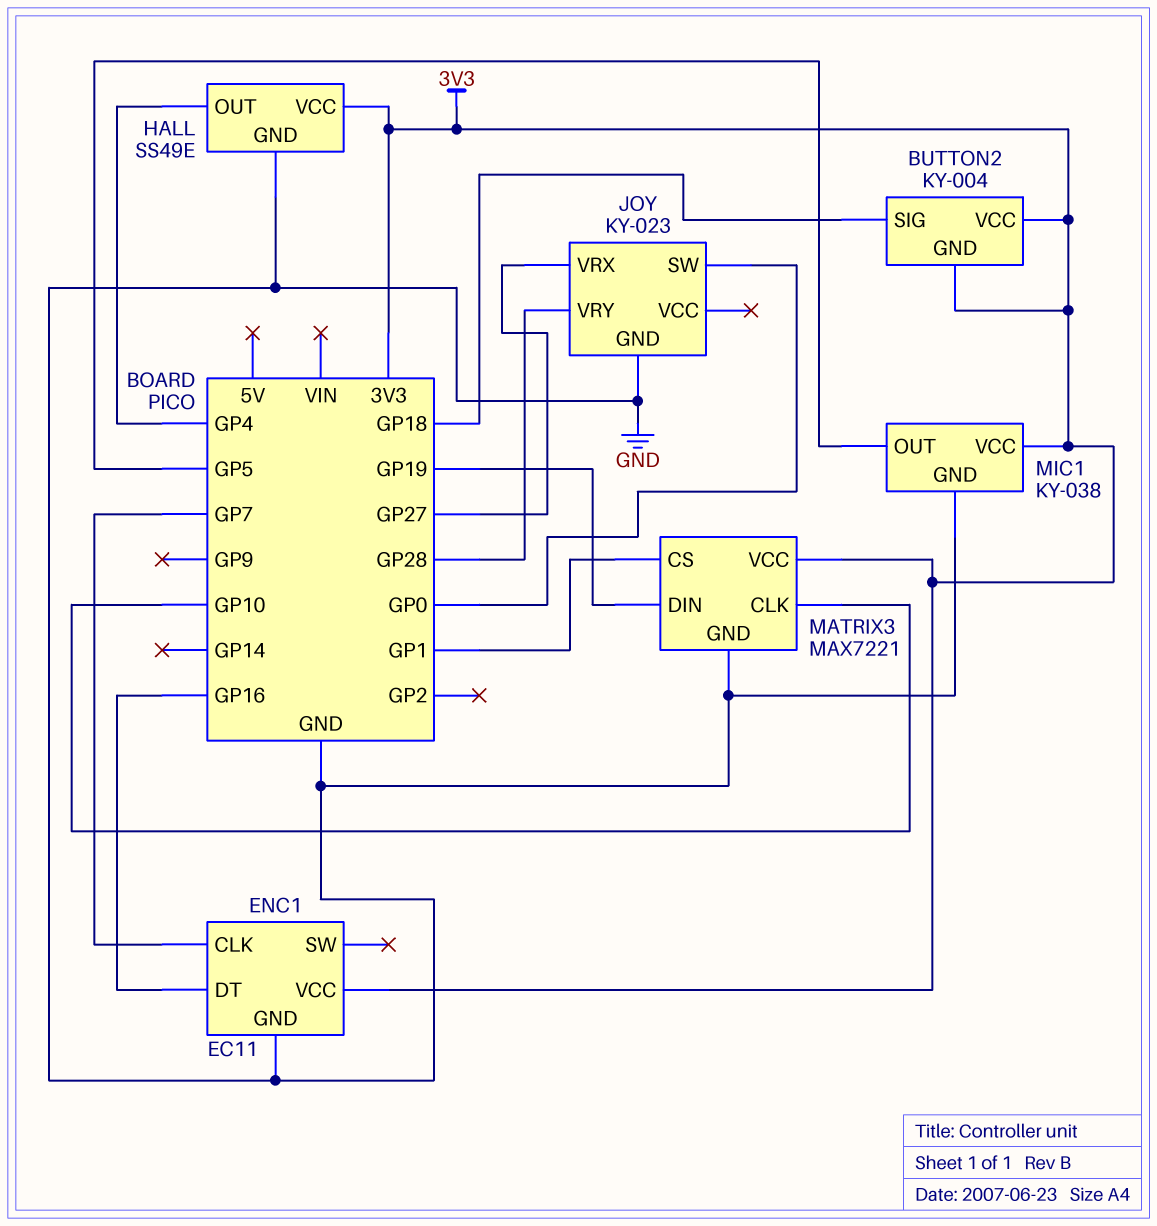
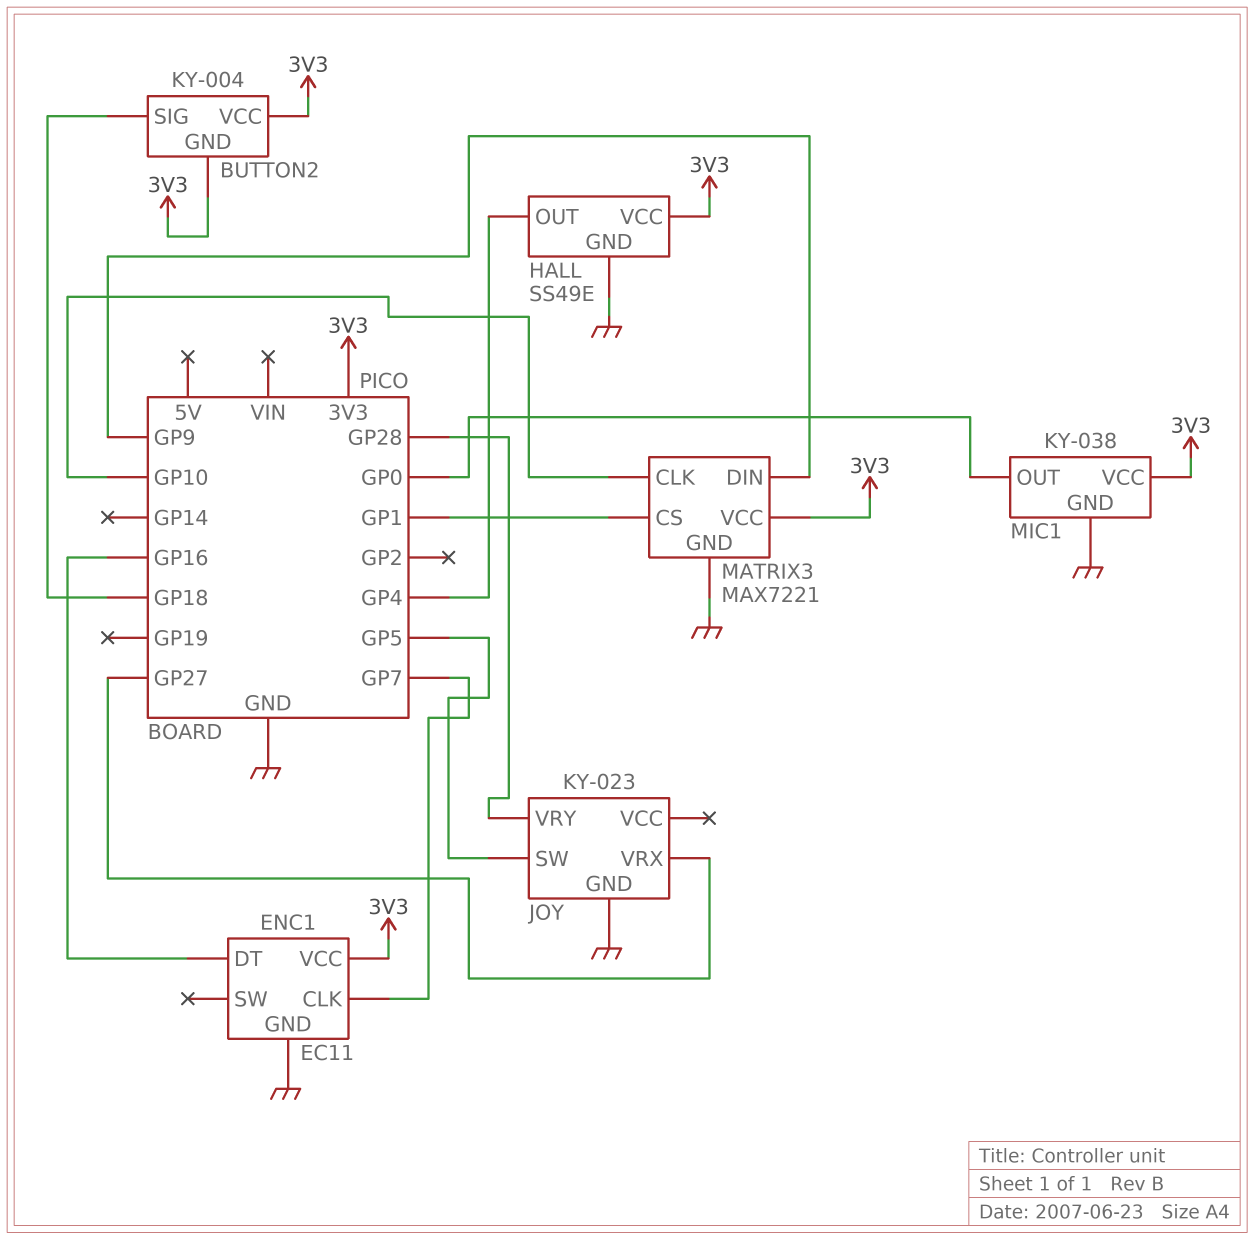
JOY pin SW: GP0 -> GP5
MATRIX3 pin DIN: GP19 -> GP9
MIC1 pin OUT: GP5 -> GP0

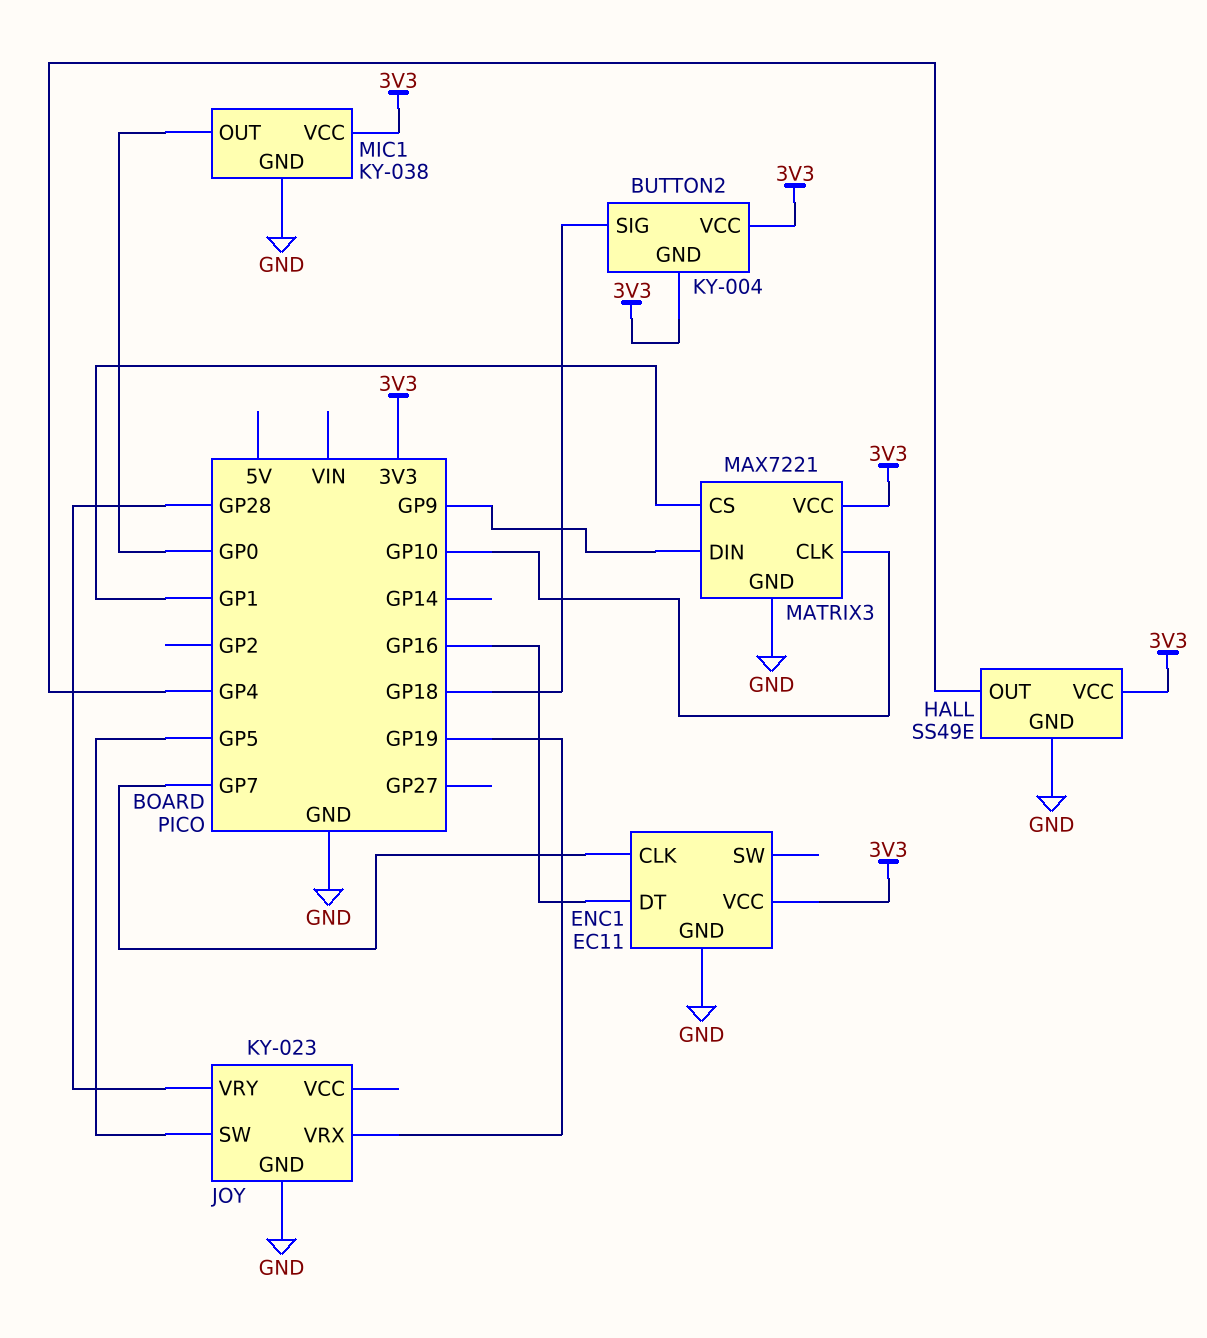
JOY pin VRX: GP27 -> GP19

